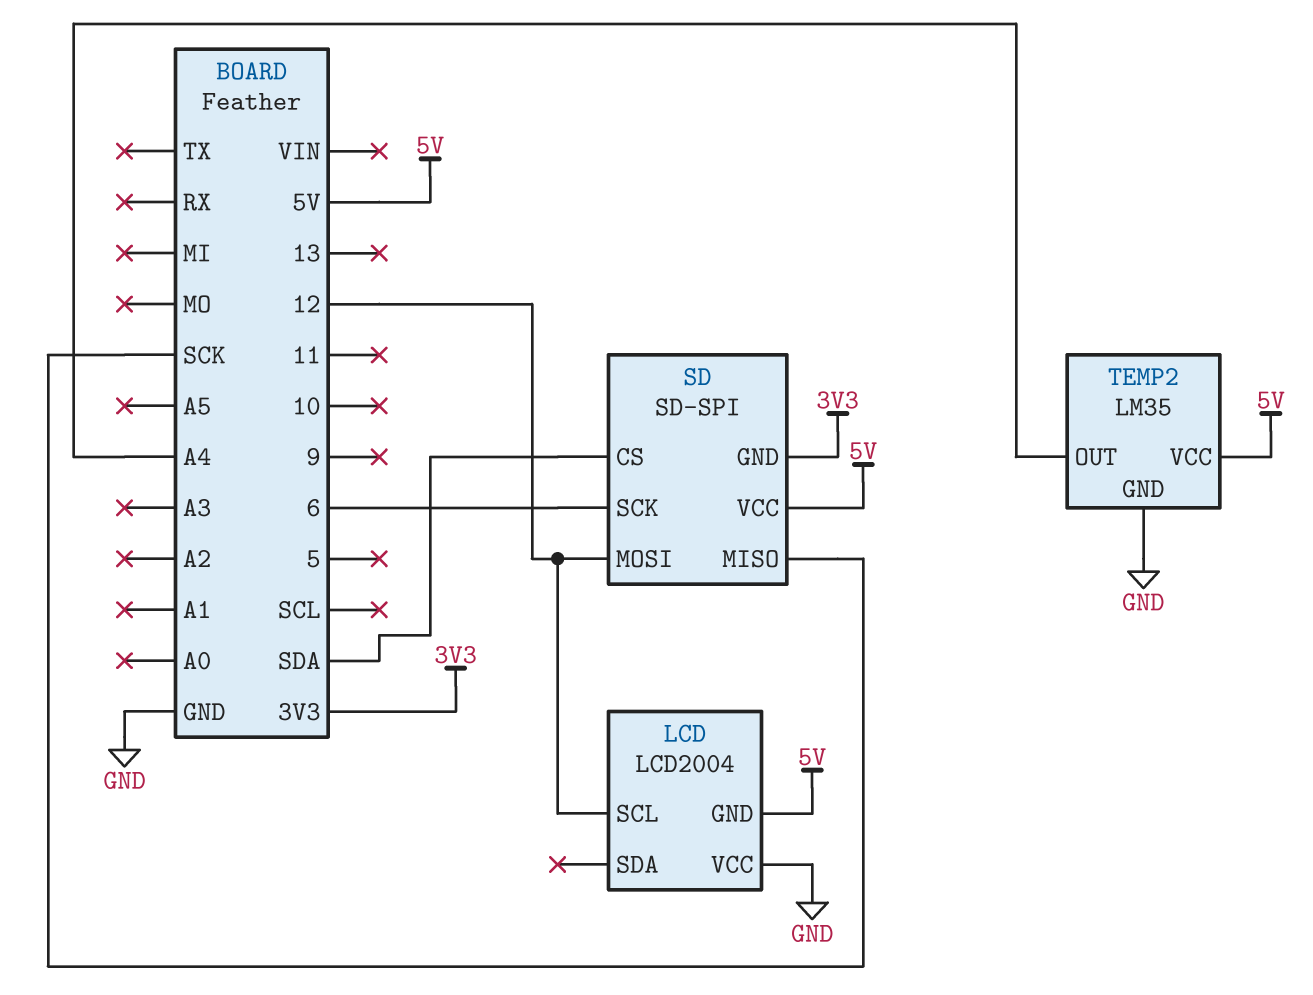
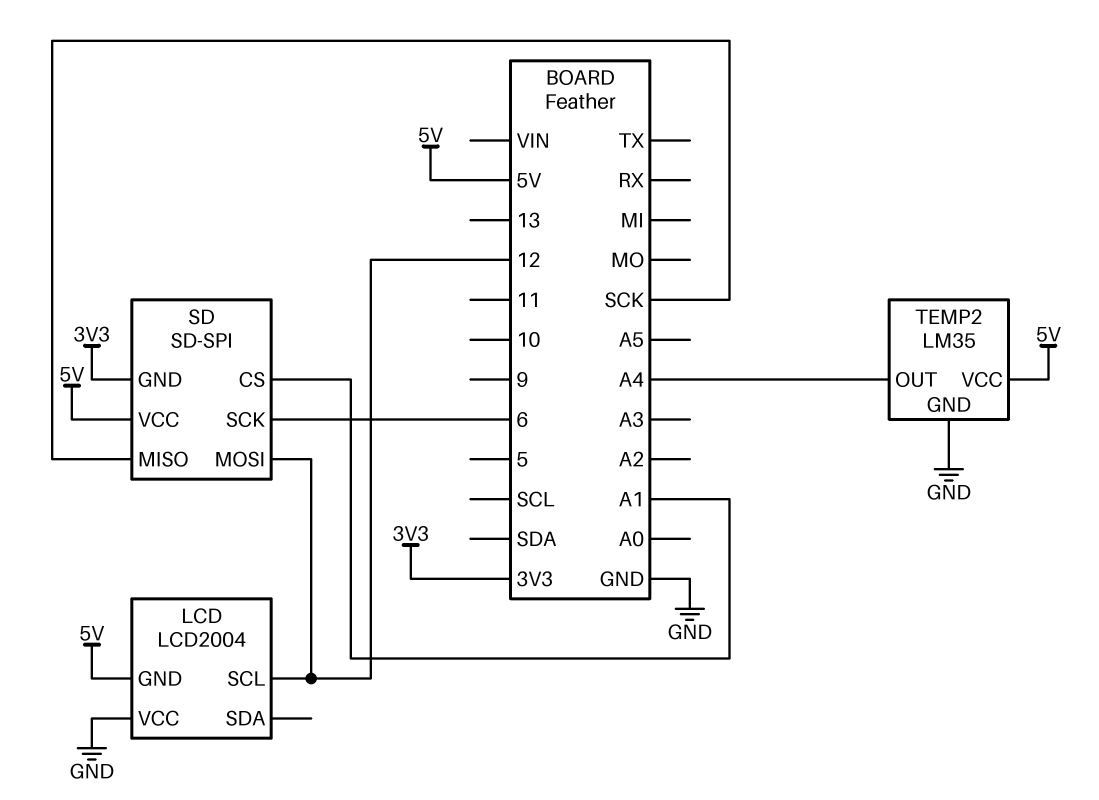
SD pin CS: SDA -> A1

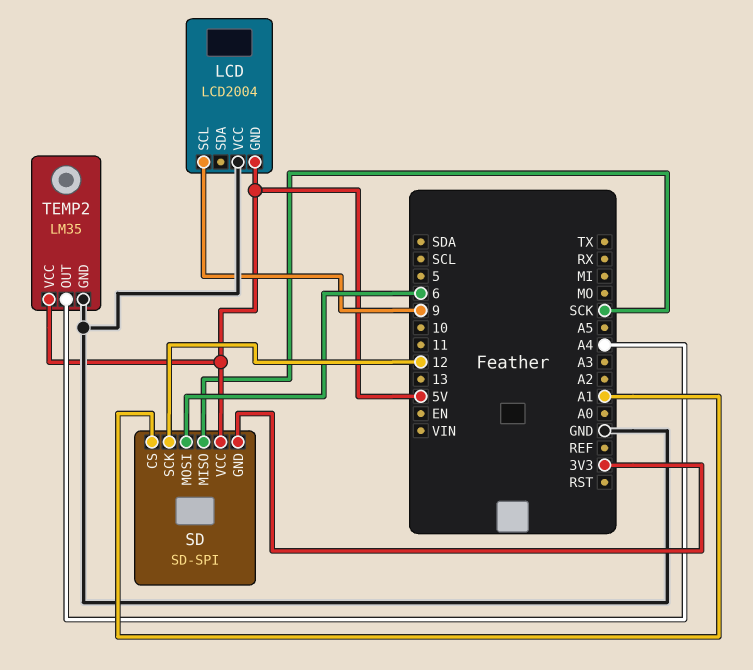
LCD pin SCL: 12 -> 9
SD pin MOSI: 12 -> 6
SD pin SCK: 6 -> 12

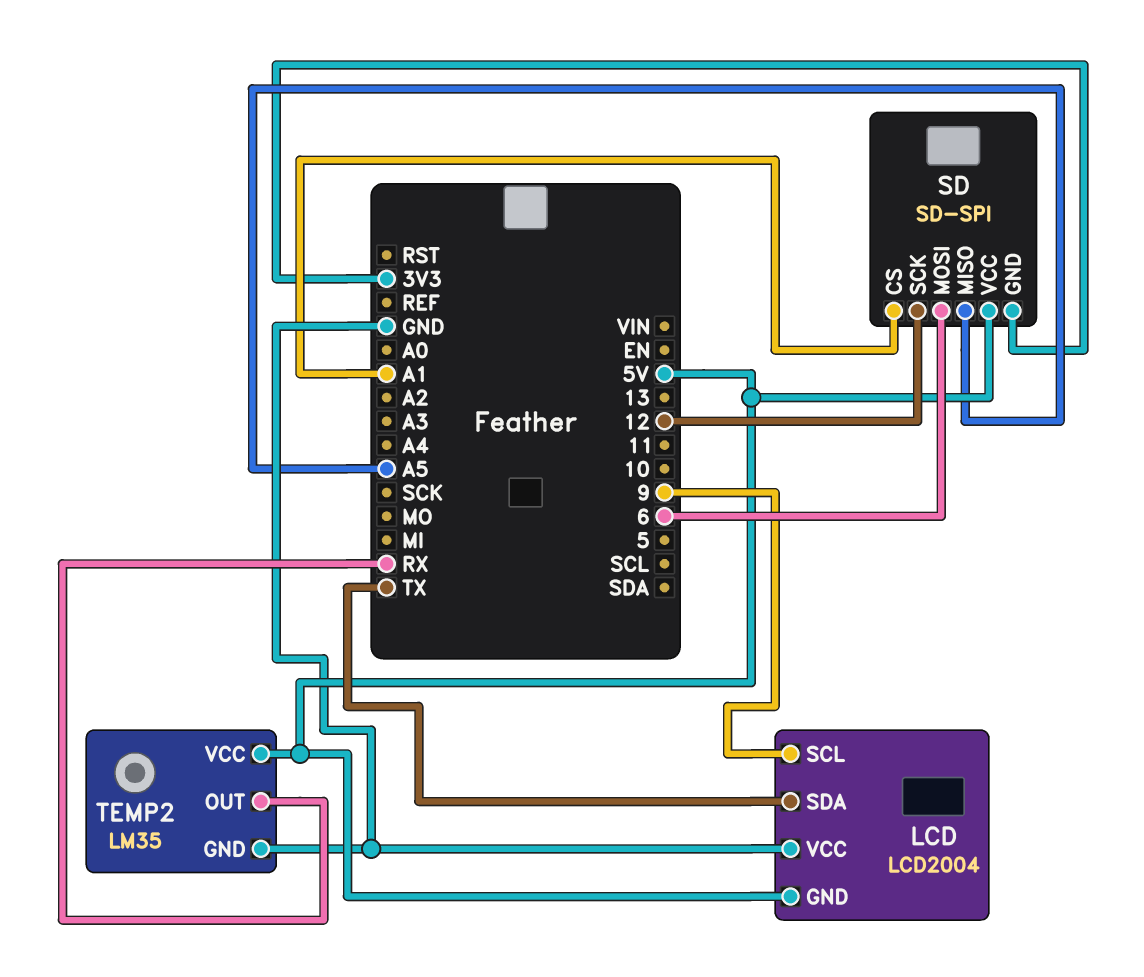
LCD pin SDA: none -> TX
SD pin MISO: SCK -> A5
TEMP2 pin OUT: A4 -> RX

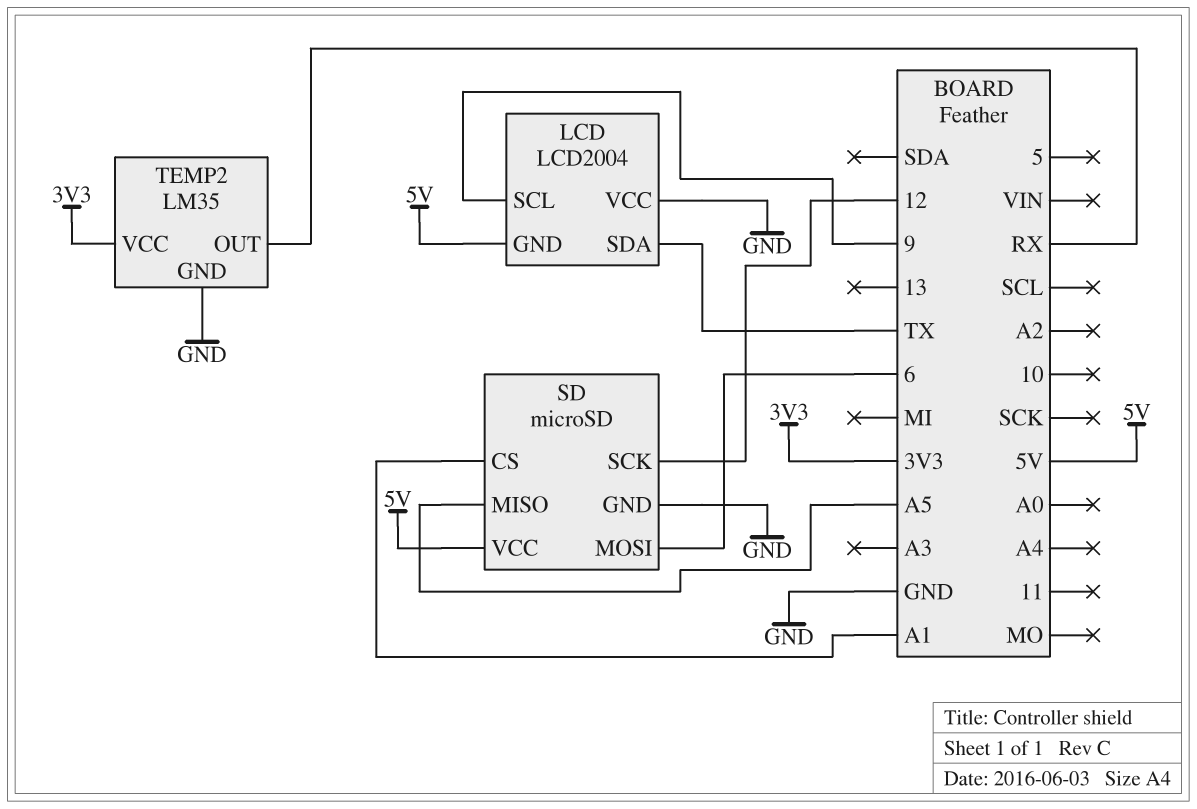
SD: SD-SPI -> microSD
SD pin GND: 3V3 -> GND
TEMP2 pin VCC: 5V -> 3V3

